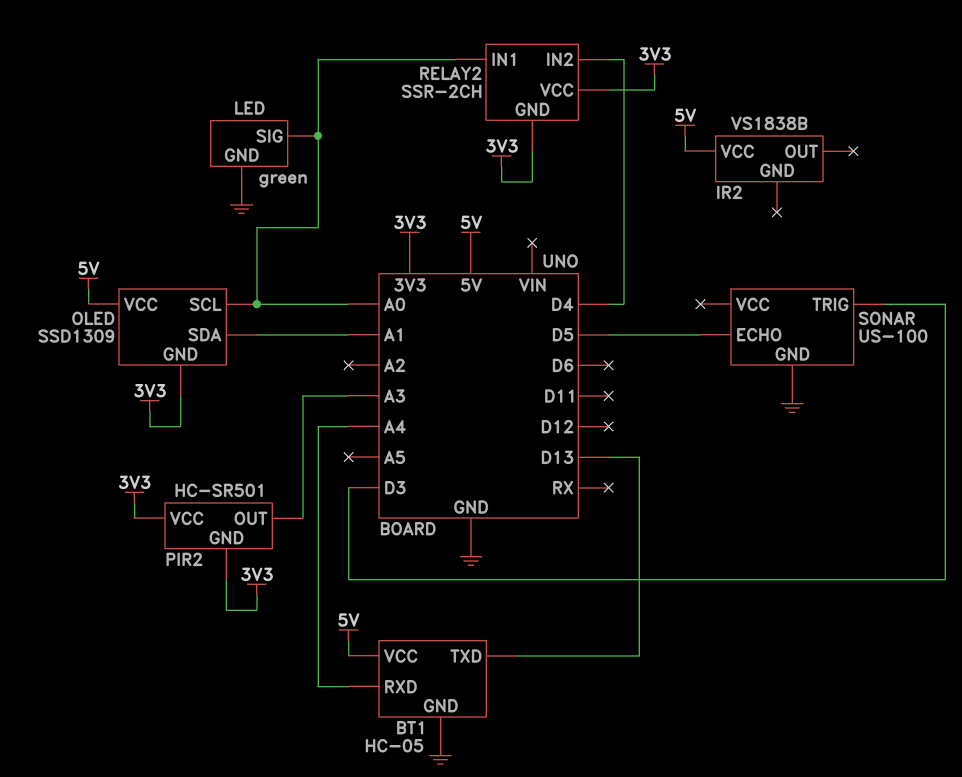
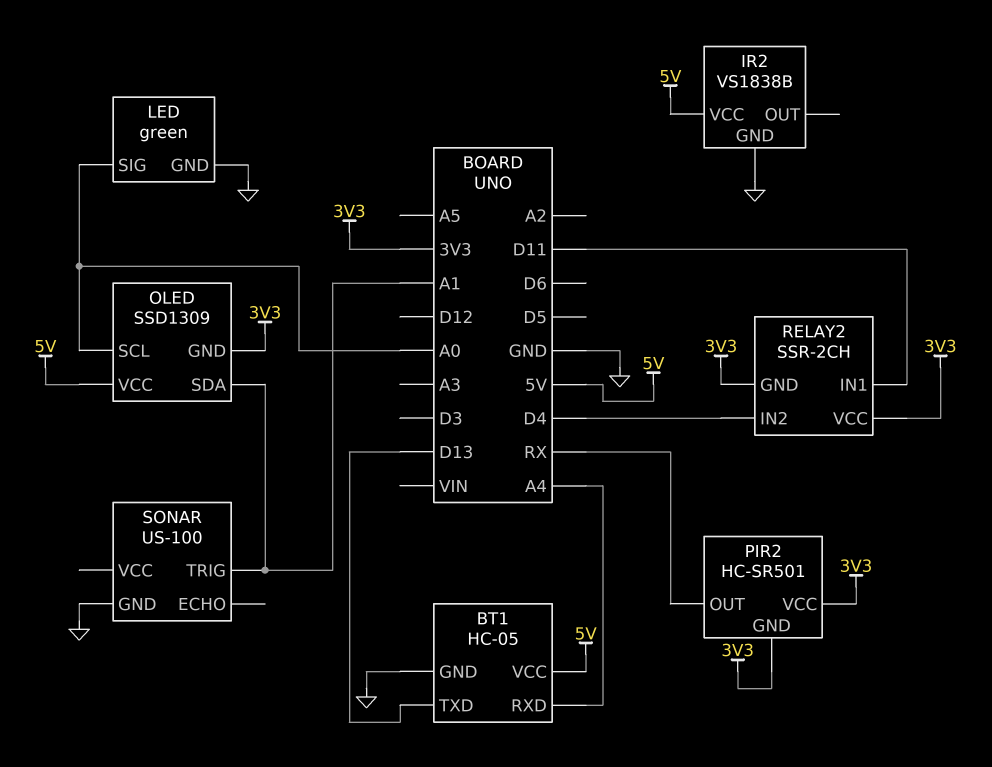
IR2 pin GND: none -> GND
PIR2 pin OUT: A3 -> RX
RELAY2 pin IN1: A0 -> D11
SONAR pin ECHO: D5 -> none
SONAR pin TRIG: D3 -> A1

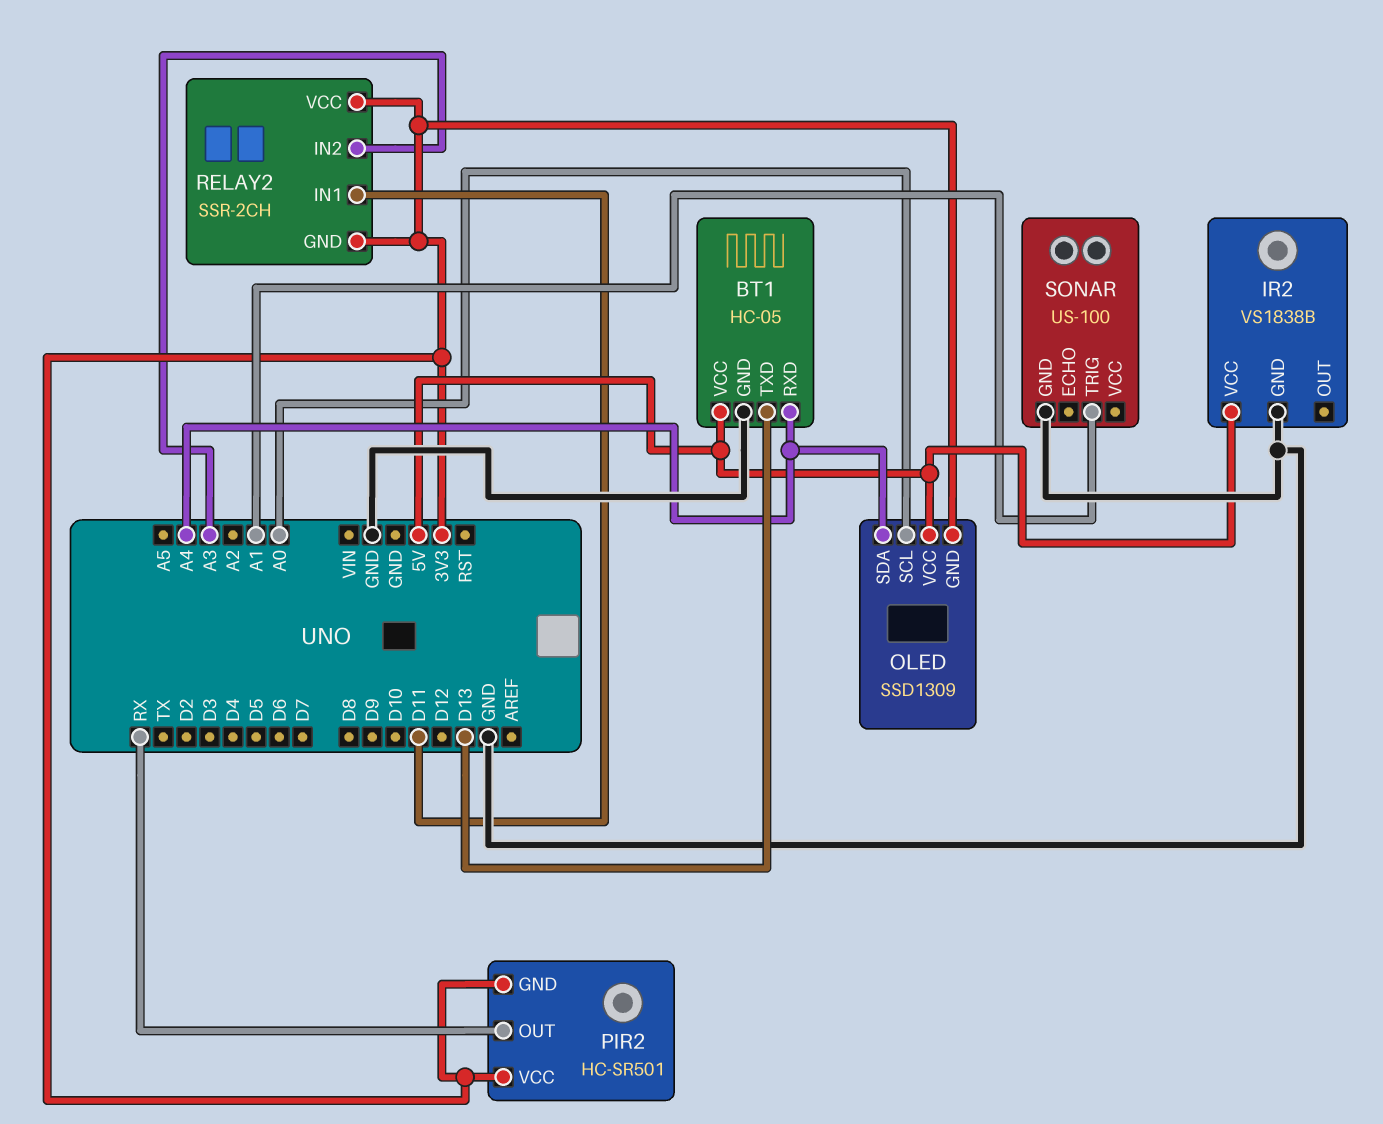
LED: green -> none
LED pin GND: GND -> none
LED pin SIG: A0 -> none
OLED pin SDA: A1 -> A4
RELAY2 pin IN2: D4 -> A3

